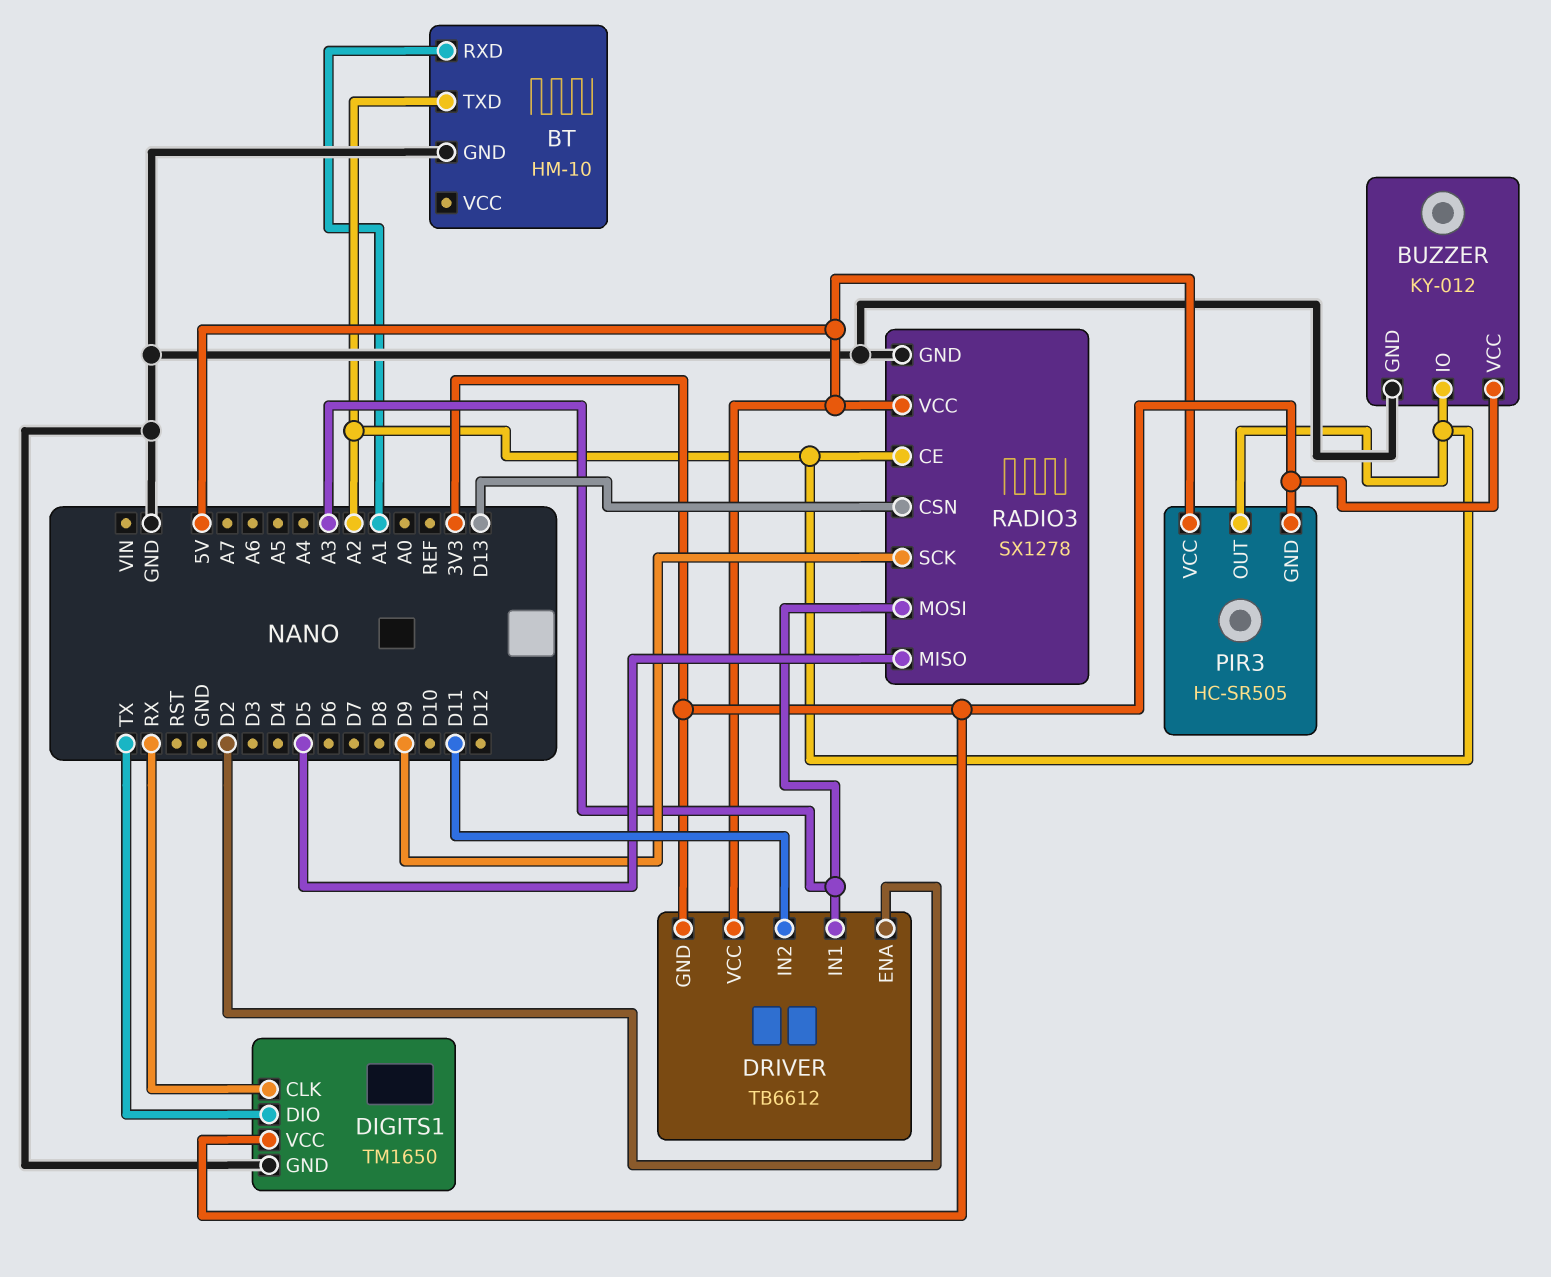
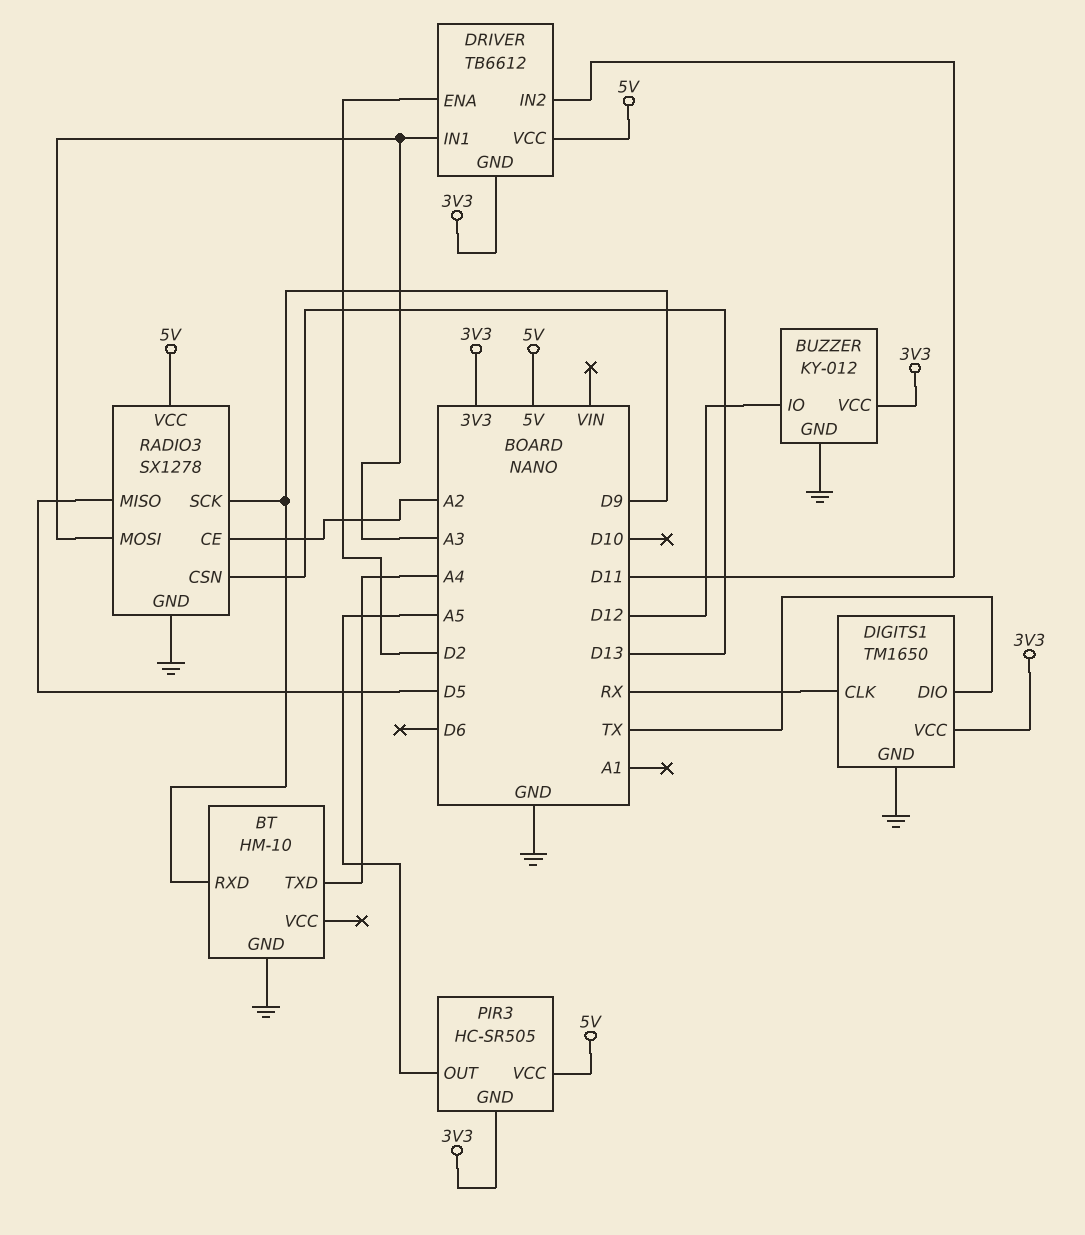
BT pin RXD: A1 -> D9
BT pin TXD: A2 -> A4
BUZZER pin IO: A2 -> D12
PIR3 pin OUT: A2 -> A5

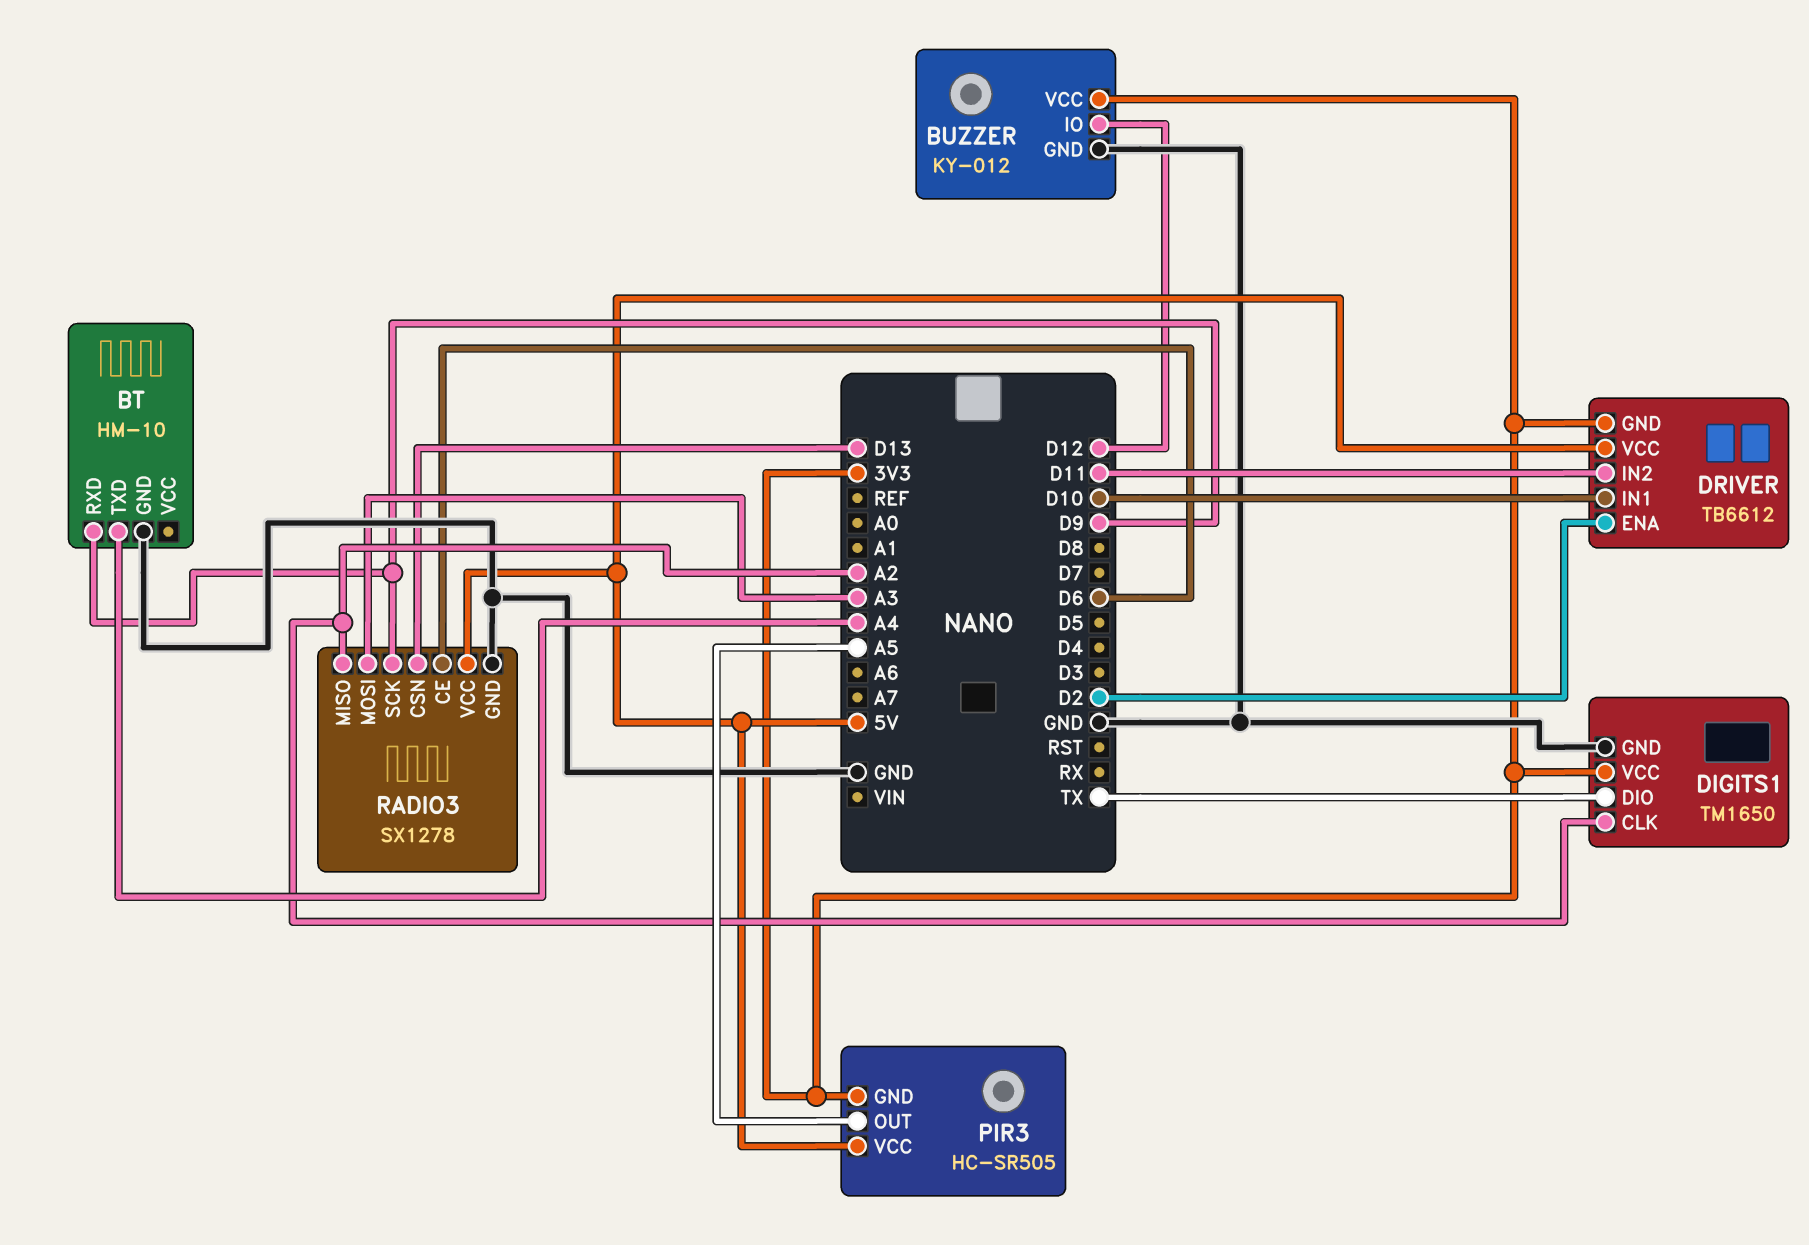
DIGITS1 pin CLK: RX -> A2
DRIVER pin IN1: A3 -> D10
RADIO3 pin CE: A2 -> D6
RADIO3 pin MISO: D5 -> A2

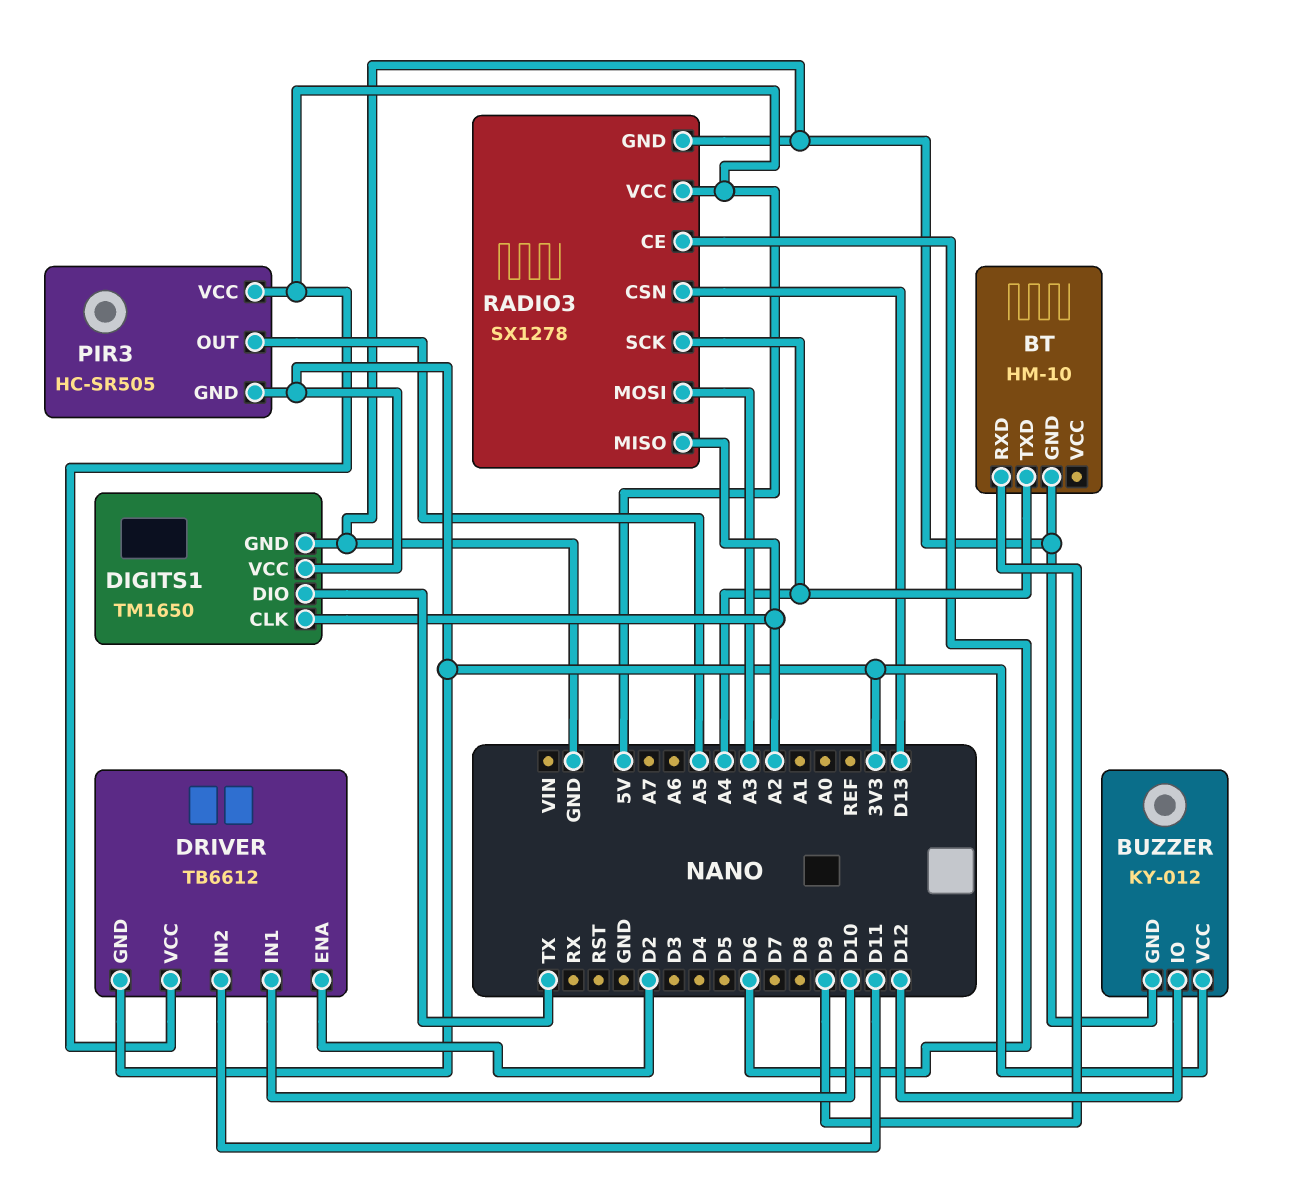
RADIO3 pin SCK: D9 -> A4

